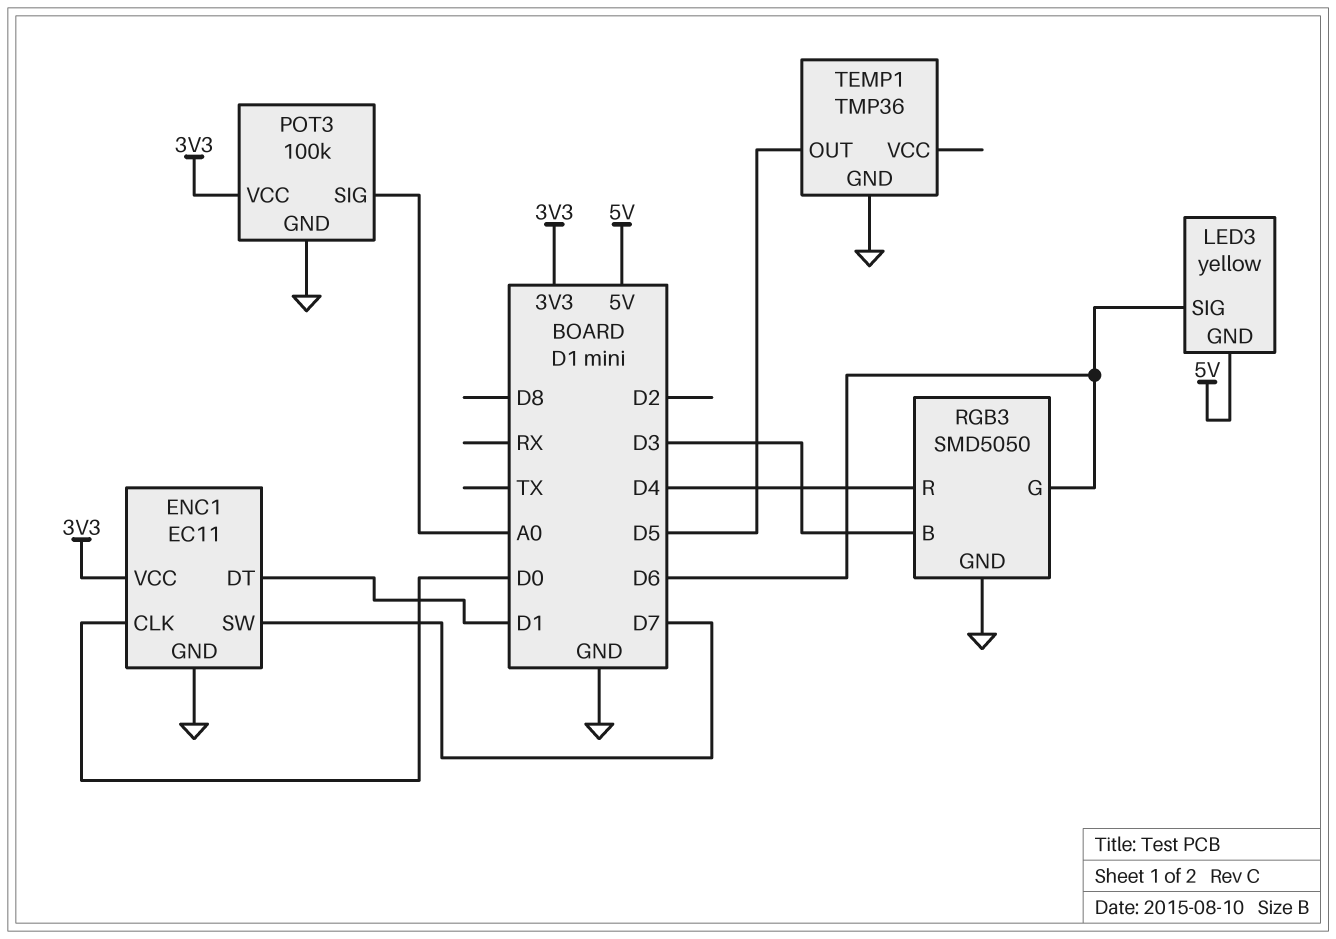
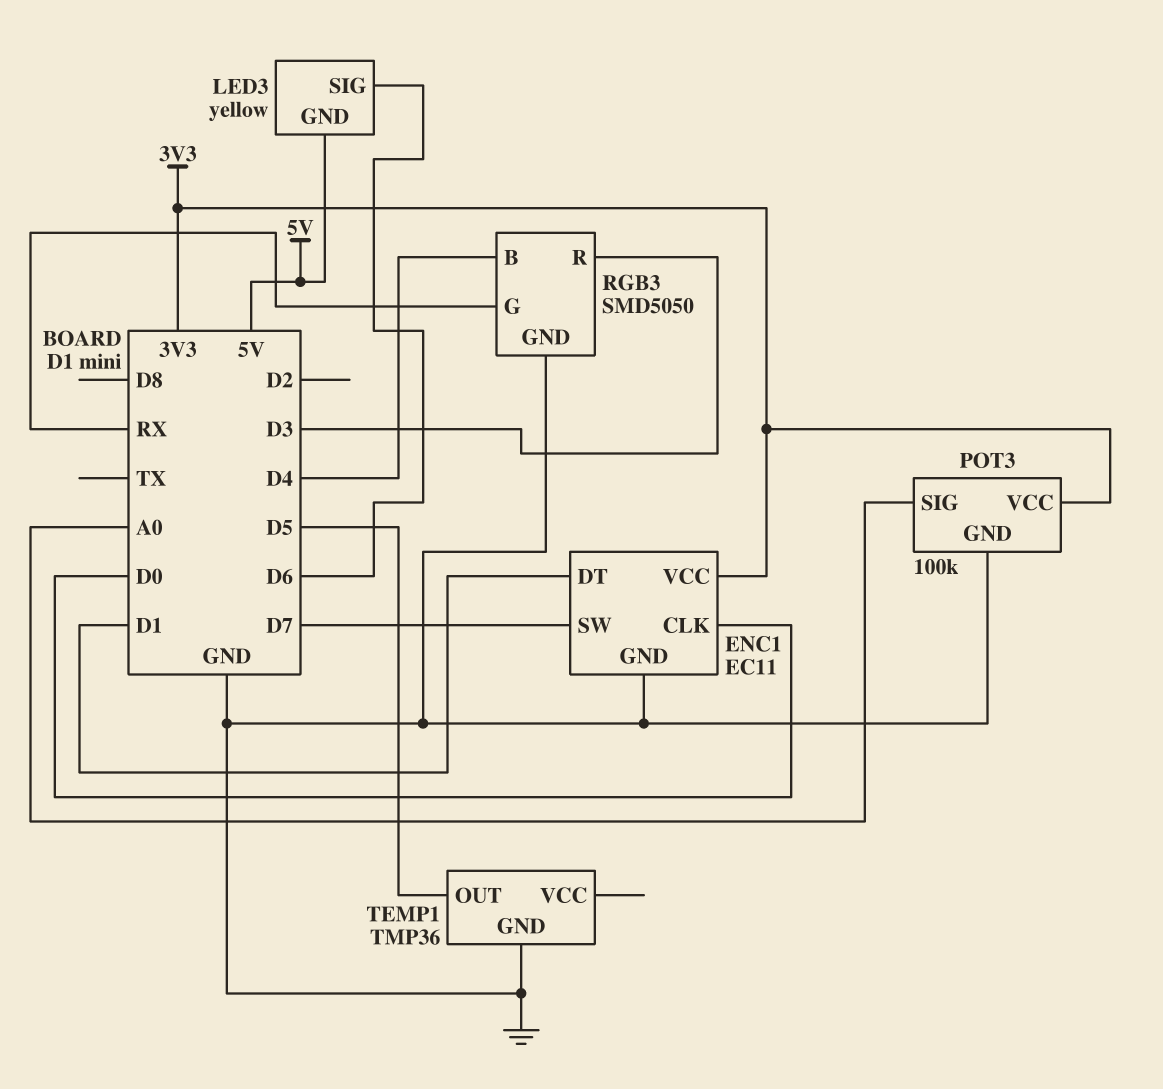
RGB3 pin B: D3 -> D4
RGB3 pin G: D6 -> RX
RGB3 pin R: D4 -> D3

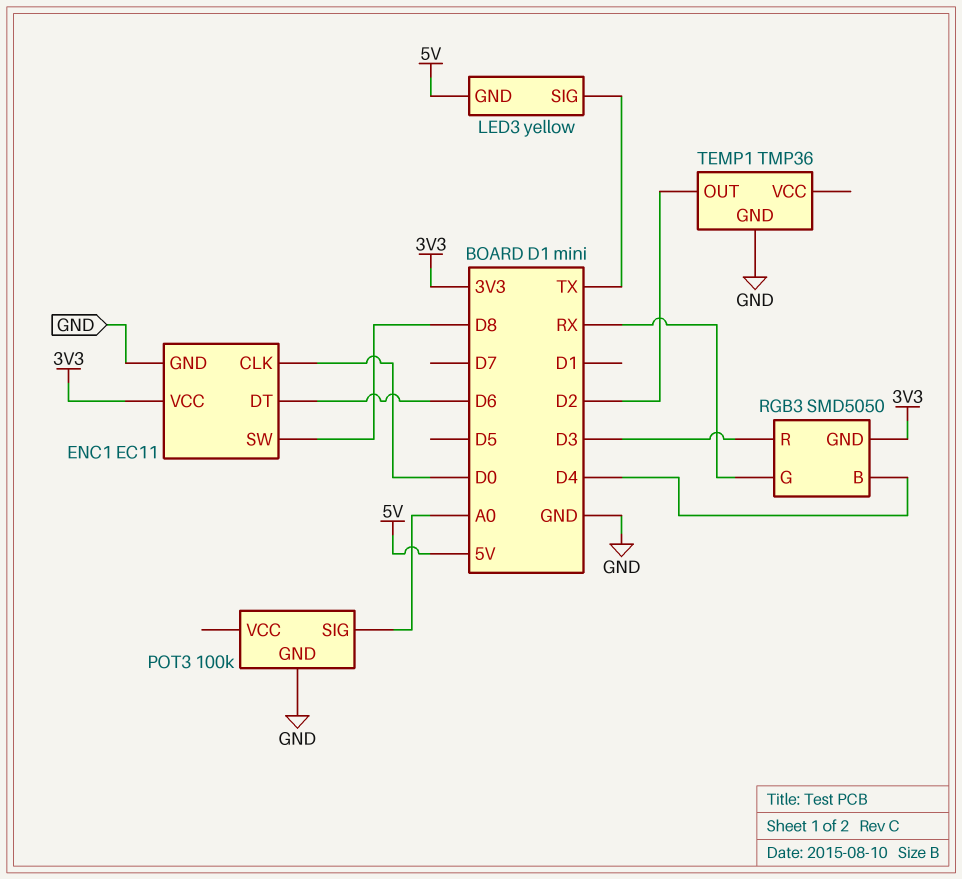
ENC1 pin DT: D1 -> D6
ENC1 pin SW: D7 -> D8
LED3 pin SIG: D6 -> TX
POT3 pin VCC: 3V3 -> none
RGB3 pin GND: GND -> 3V3
TEMP1 pin OUT: D5 -> D2

